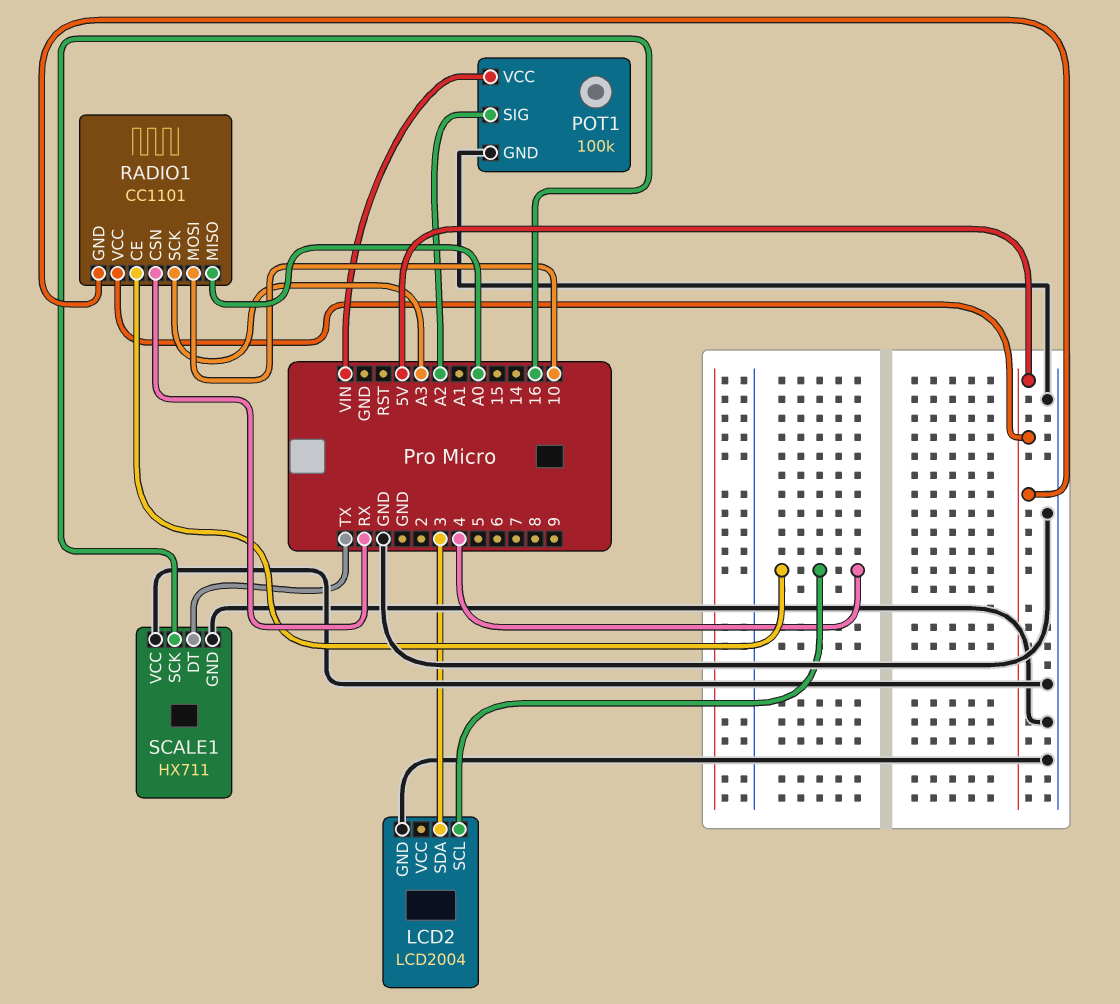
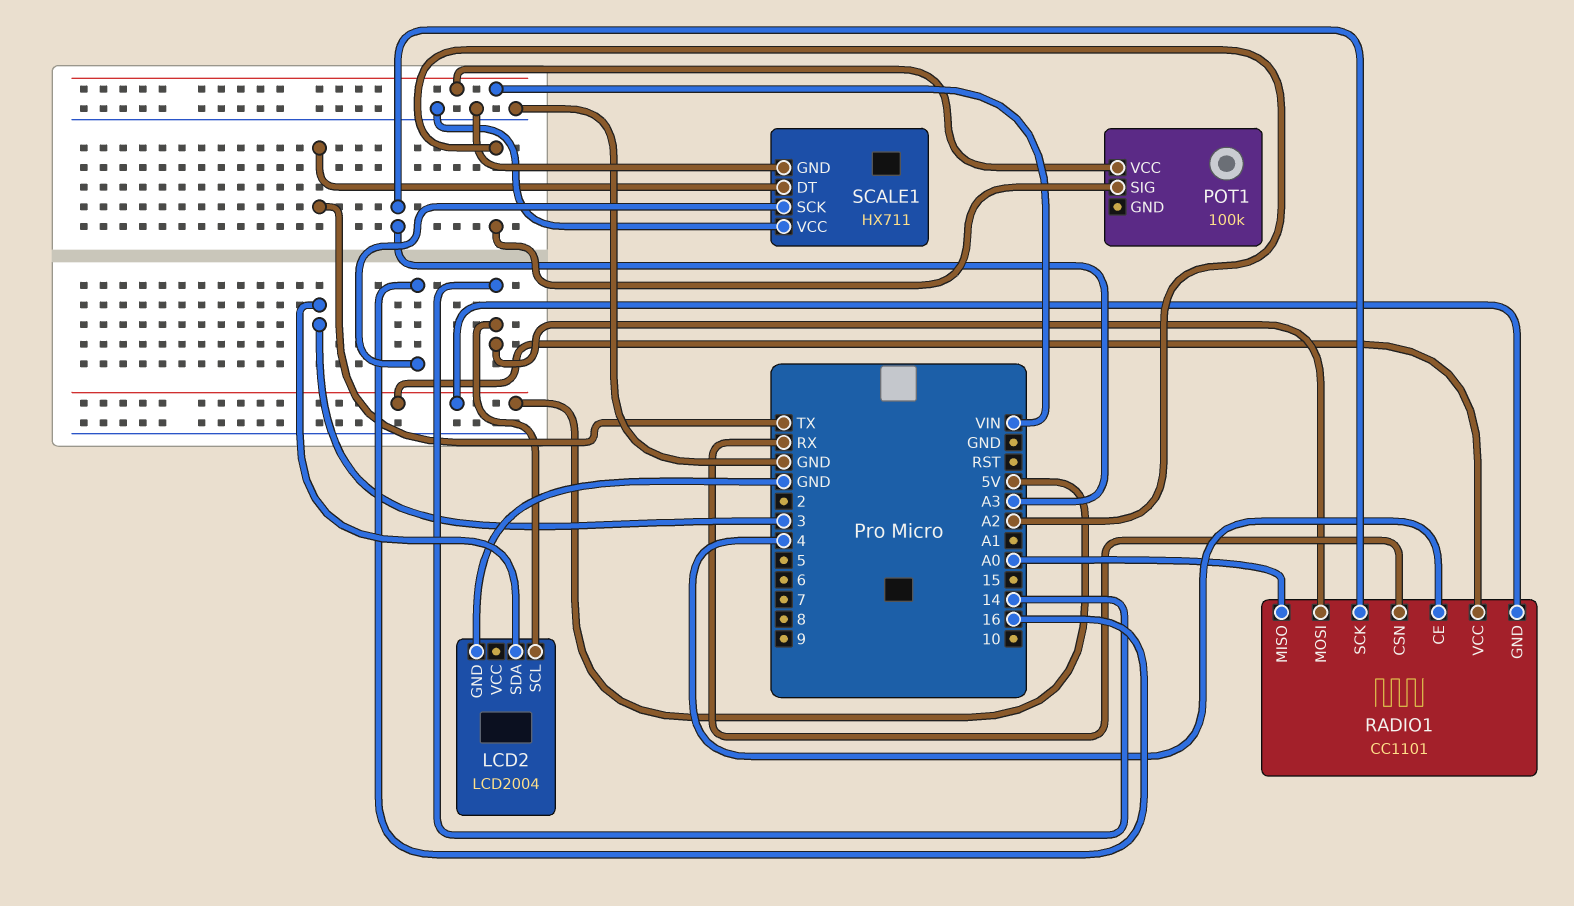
LCD2 pin SCL: 4 -> 14
POT1 pin GND: GND -> none
RADIO1 pin MOSI: 10 -> 14

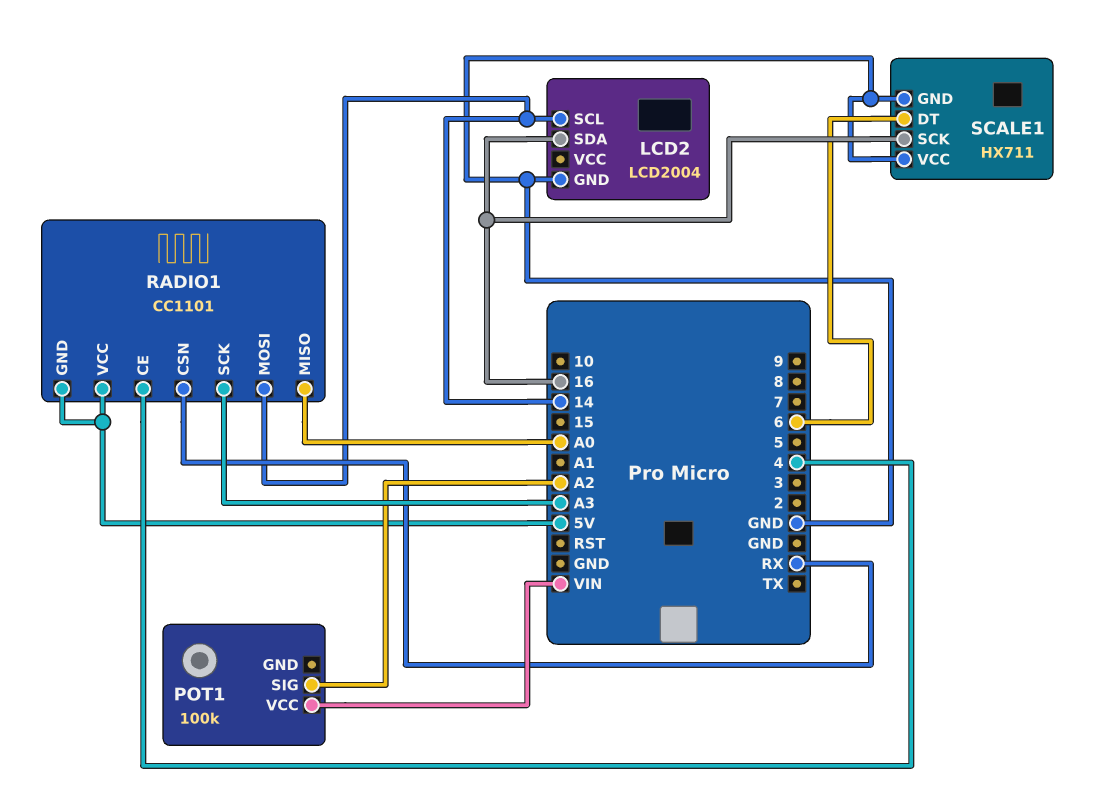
LCD2 pin SDA: 3 -> 16
SCALE1 pin DT: TX -> 6

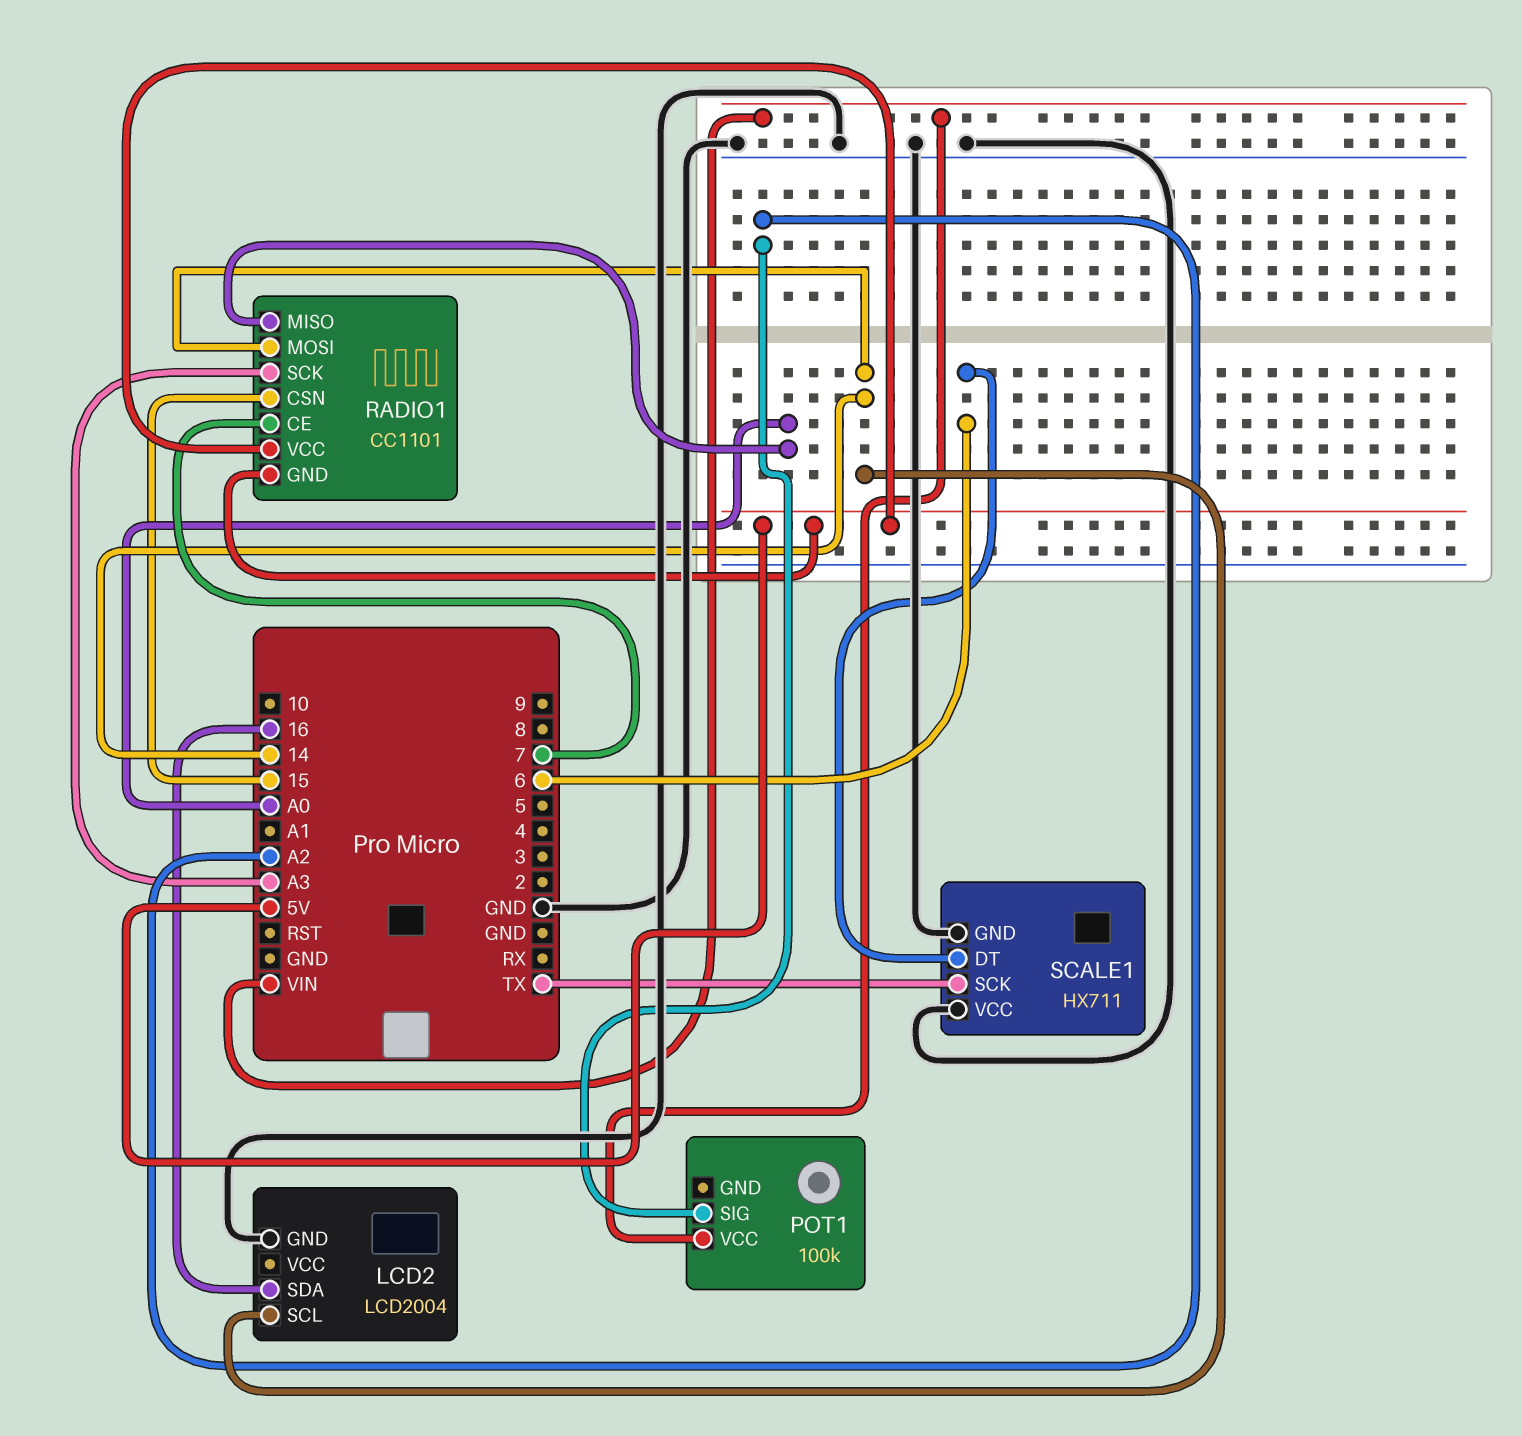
RADIO1 pin CE: 4 -> 7
RADIO1 pin CSN: RX -> 15
SCALE1 pin SCK: 16 -> TX

